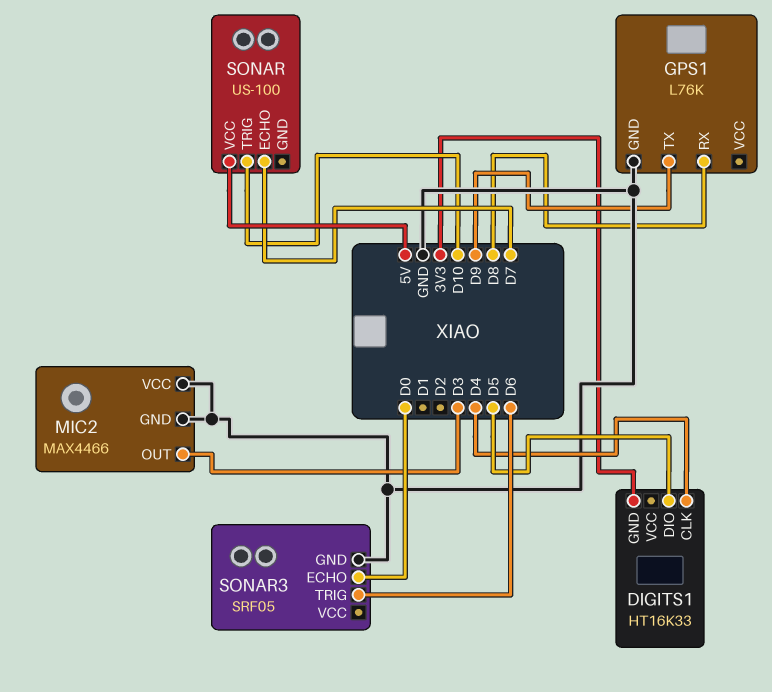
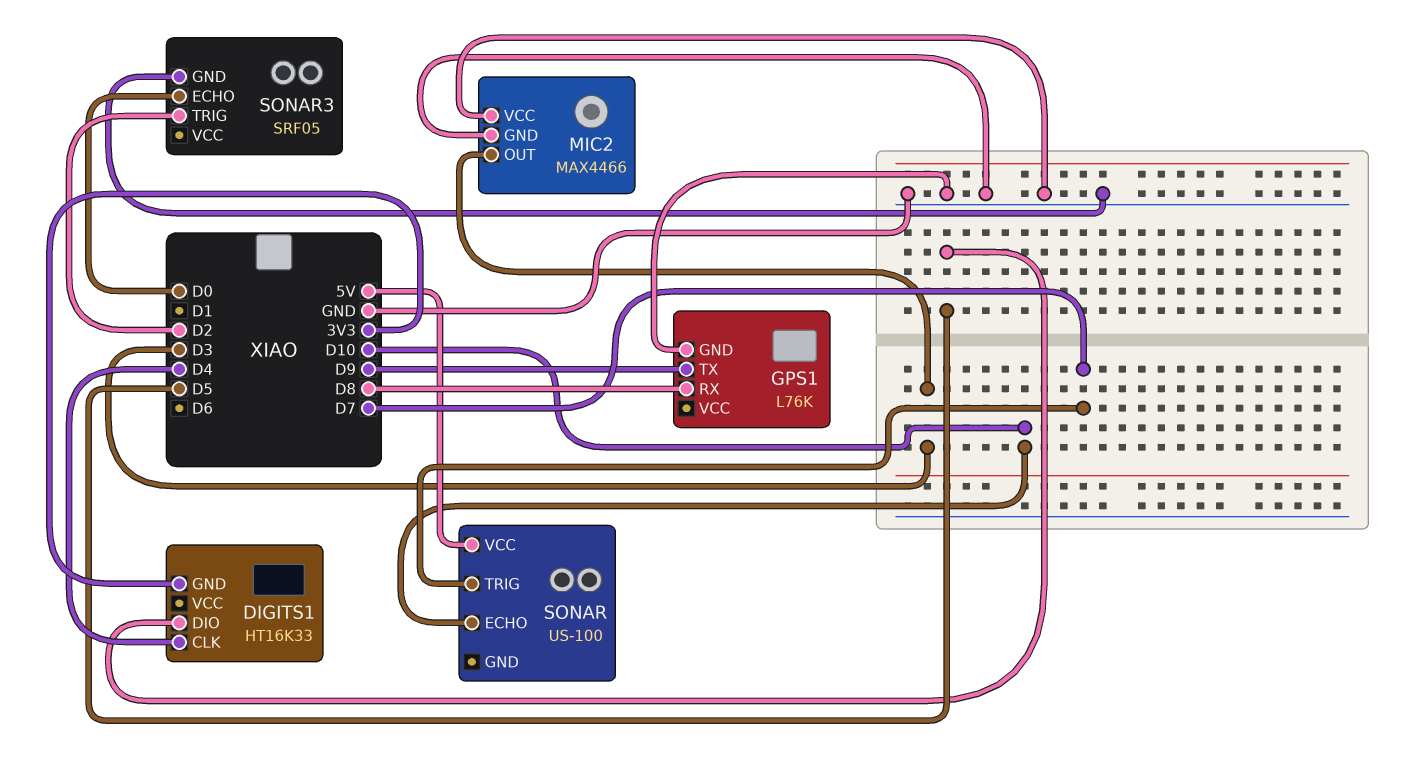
SONAR pin ECHO: D7 -> D10
SONAR pin TRIG: D10 -> D7
SONAR3 pin TRIG: D6 -> D2

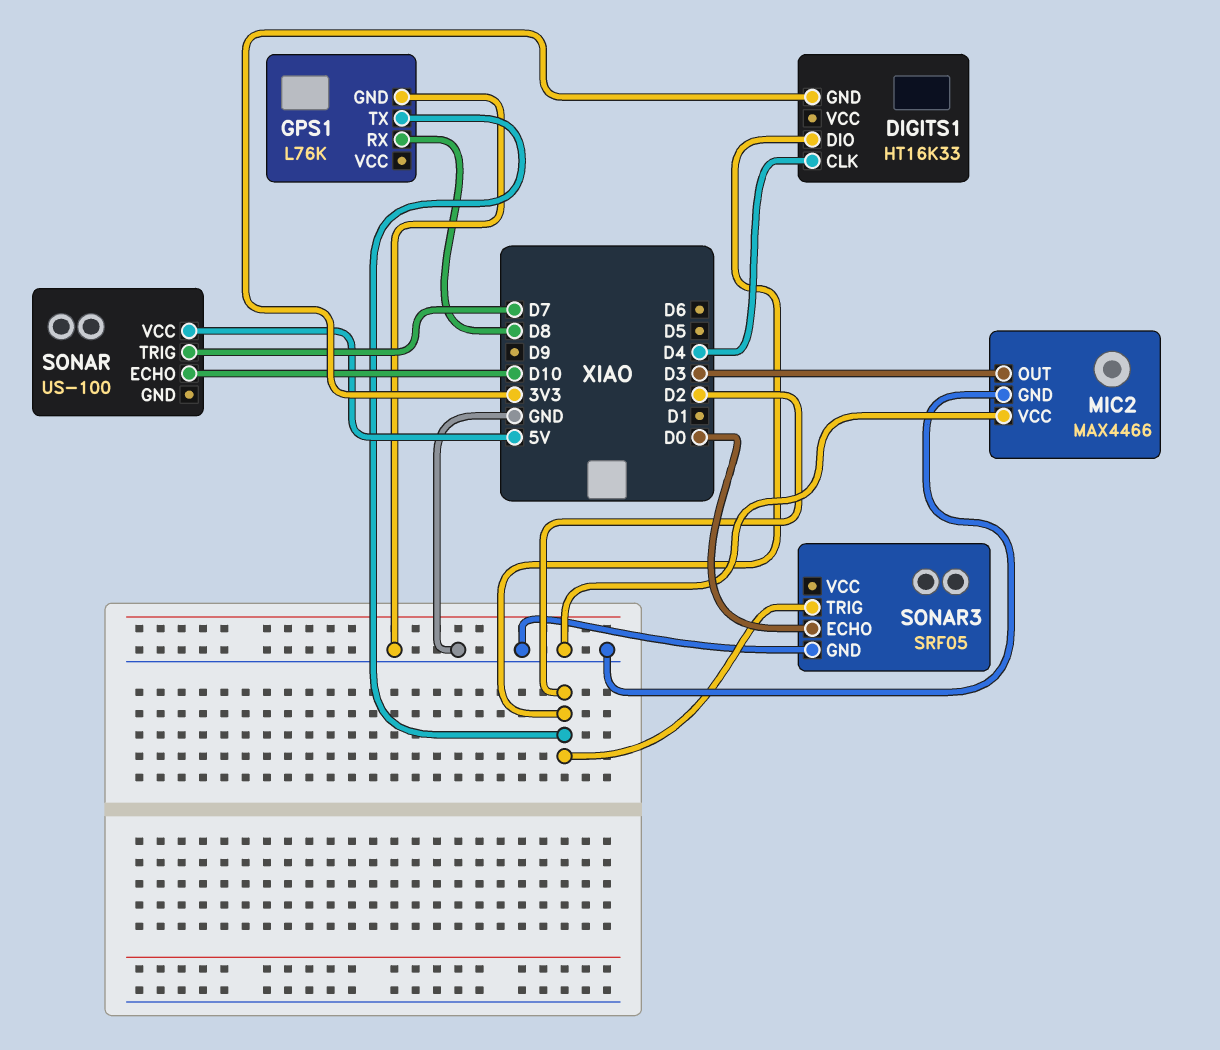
DIGITS1 pin DIO: D5 -> D2
GPS1 pin TX: D9 -> D2

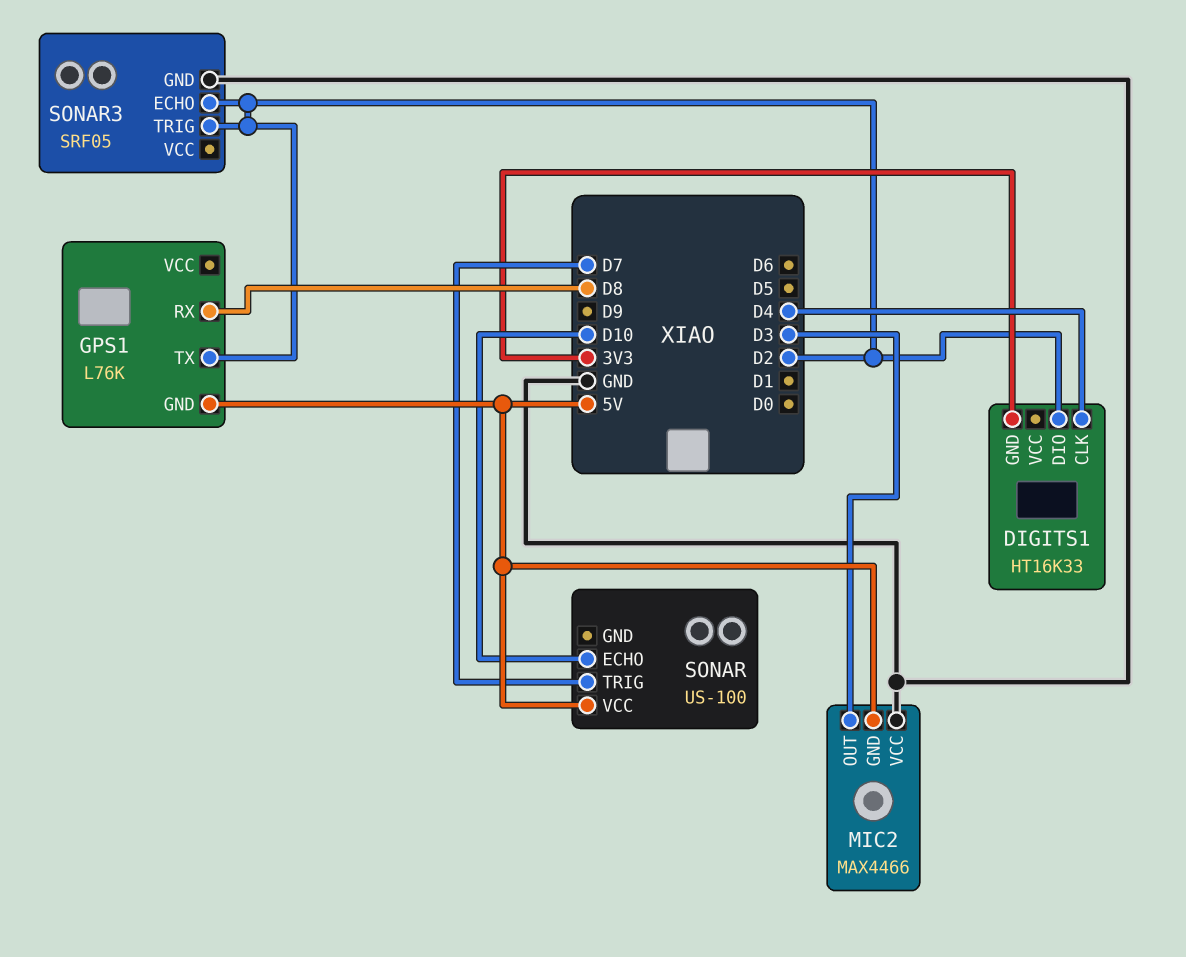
GPS1 pin GND: GND -> 5V
MIC2 pin GND: GND -> 5V
SONAR3 pin ECHO: D0 -> D2

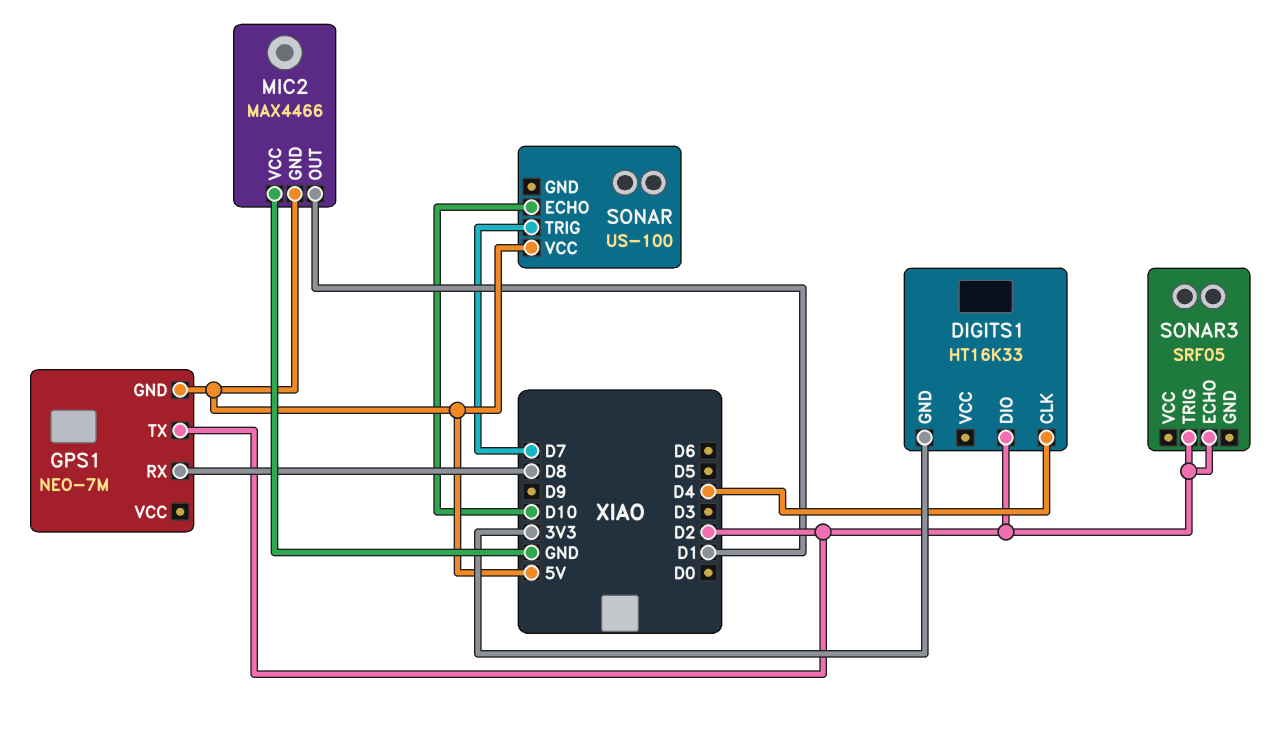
GPS1: L76K -> NEO-7M
MIC2 pin OUT: D3 -> D1
SONAR3 pin GND: GND -> none

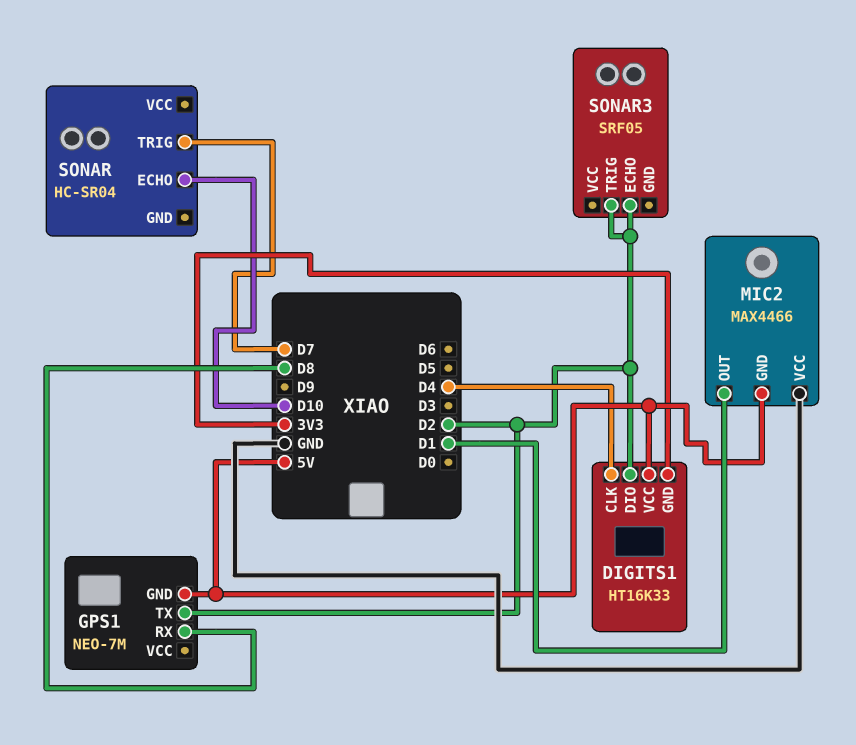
DIGITS1 pin VCC: none -> 5V
SONAR: US-100 -> HC-SR04
SONAR pin VCC: 5V -> none

